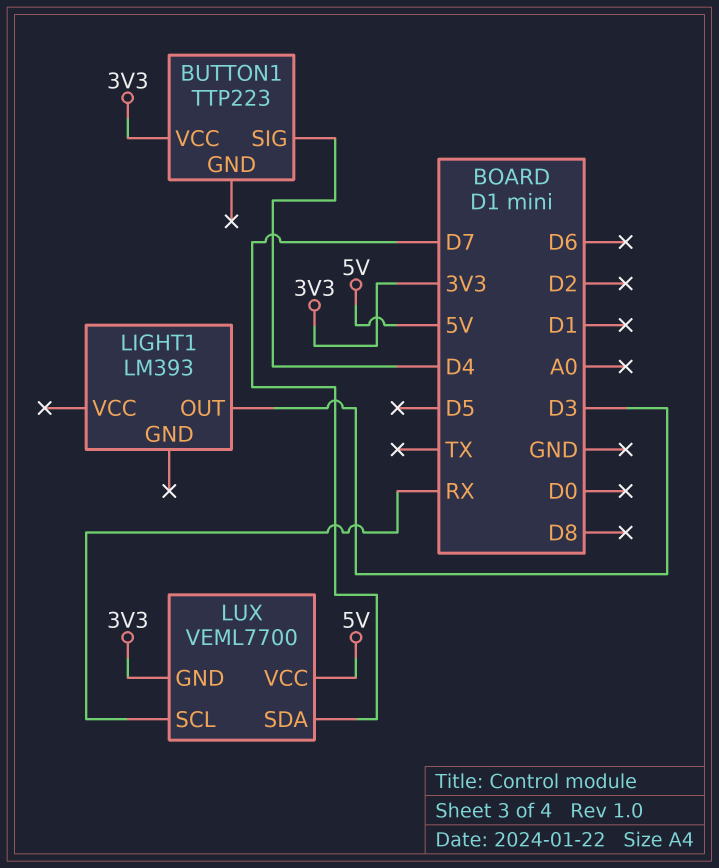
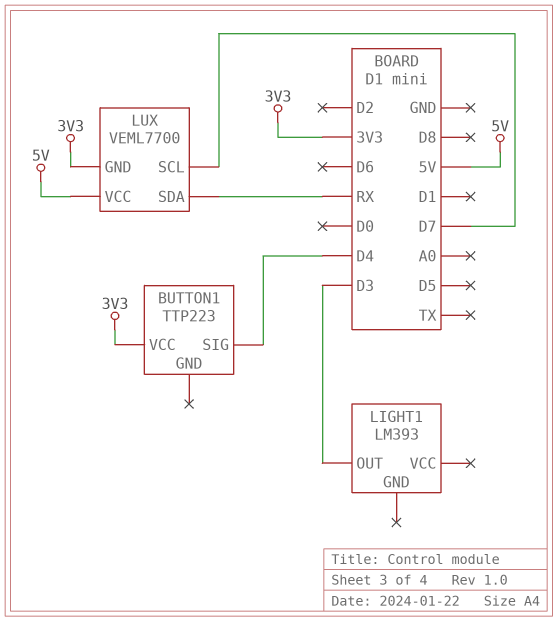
LUX pin SCL: RX -> D7
LUX pin SDA: D7 -> RX

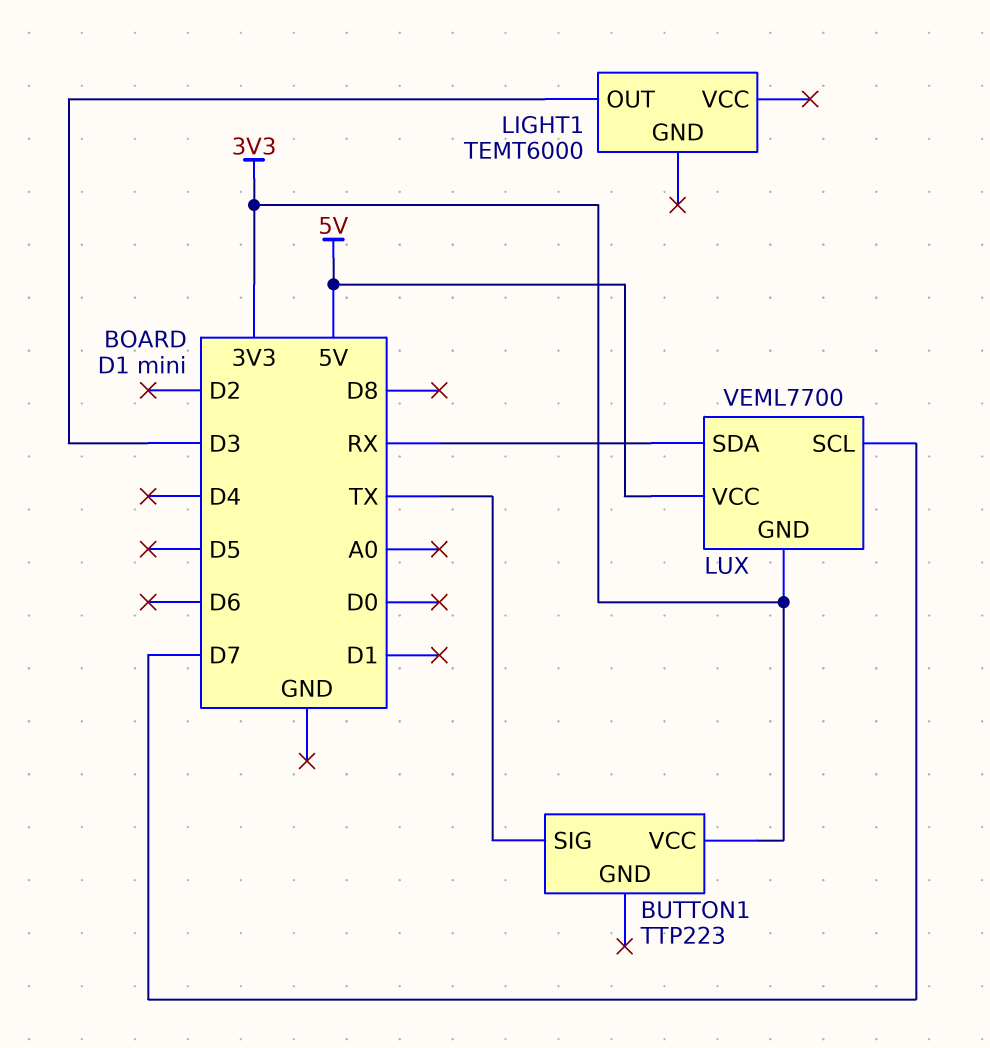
BUTTON1 pin SIG: D4 -> TX
LIGHT1: LM393 -> TEMT6000

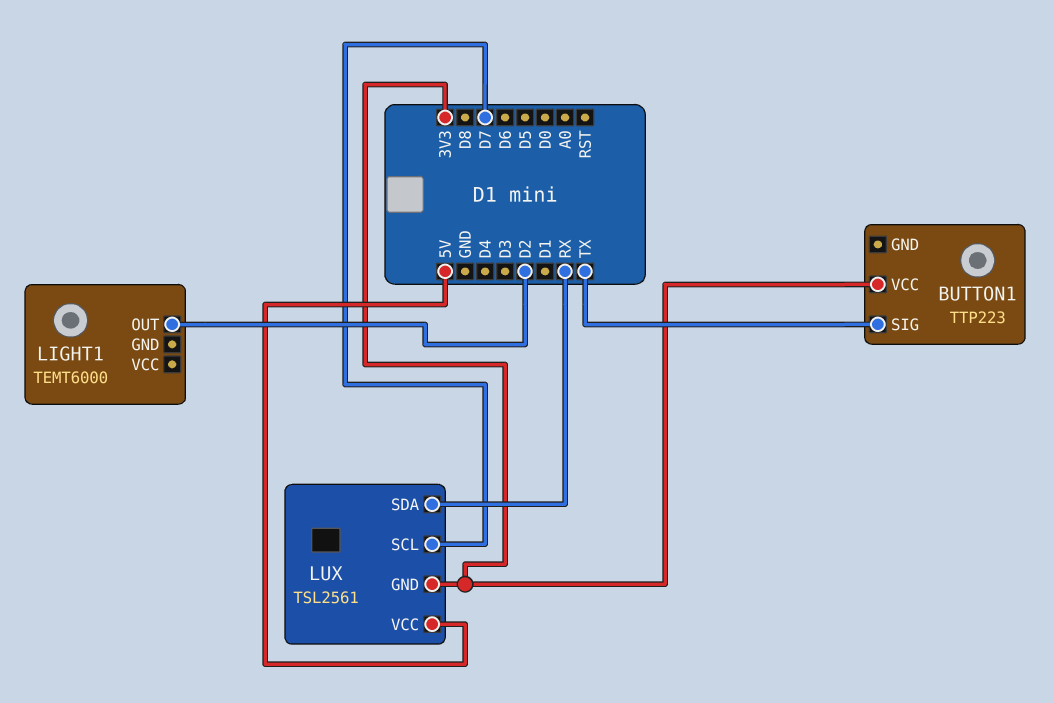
LIGHT1 pin OUT: D3 -> D2
LUX: VEML7700 -> TSL2561

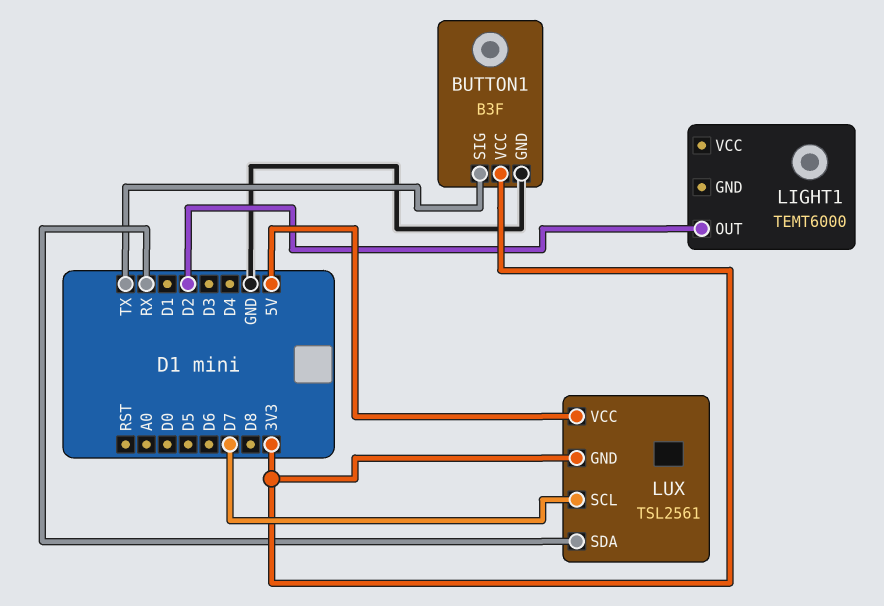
BUTTON1: TTP223 -> B3F
BUTTON1 pin GND: none -> GND

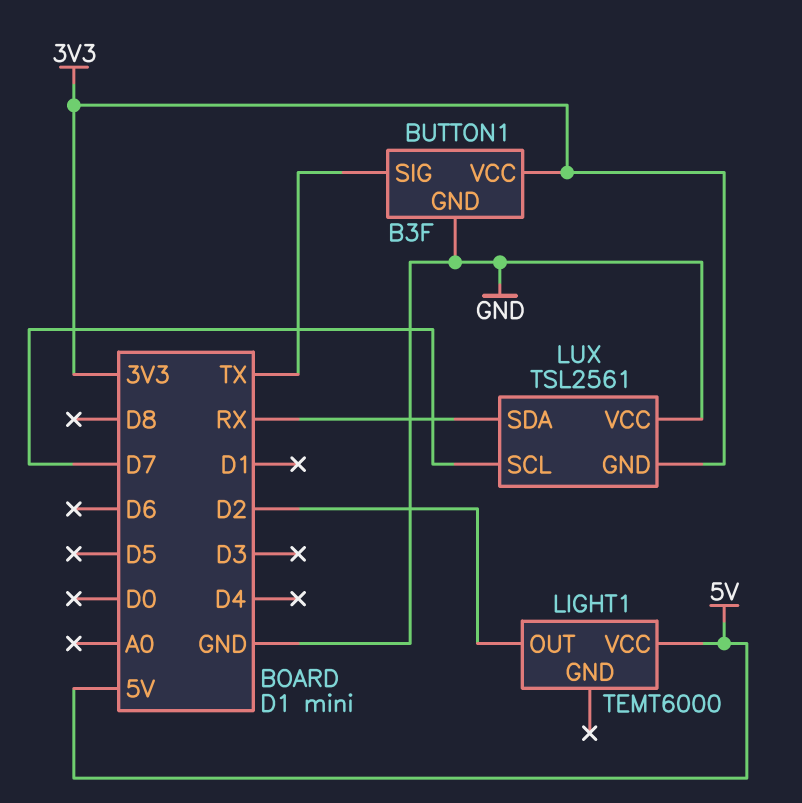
LIGHT1 pin VCC: none -> 5V
LUX pin VCC: 5V -> GND

